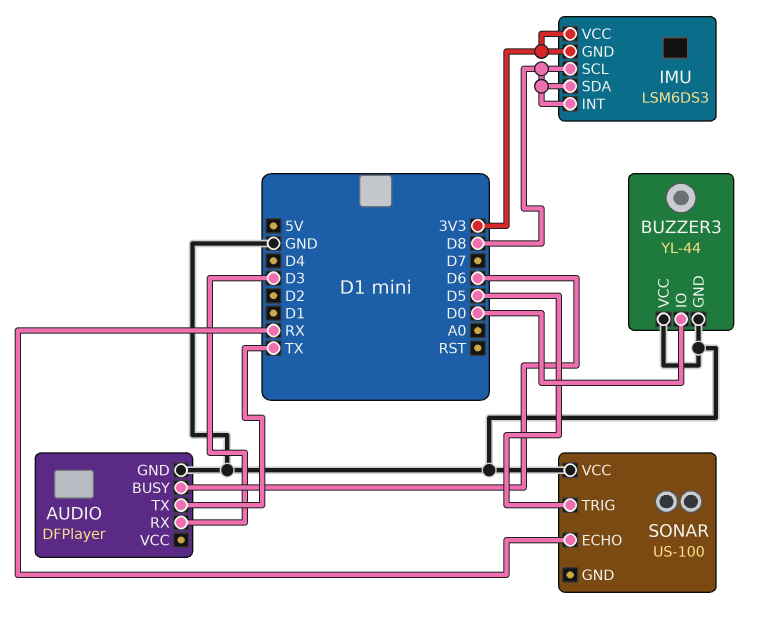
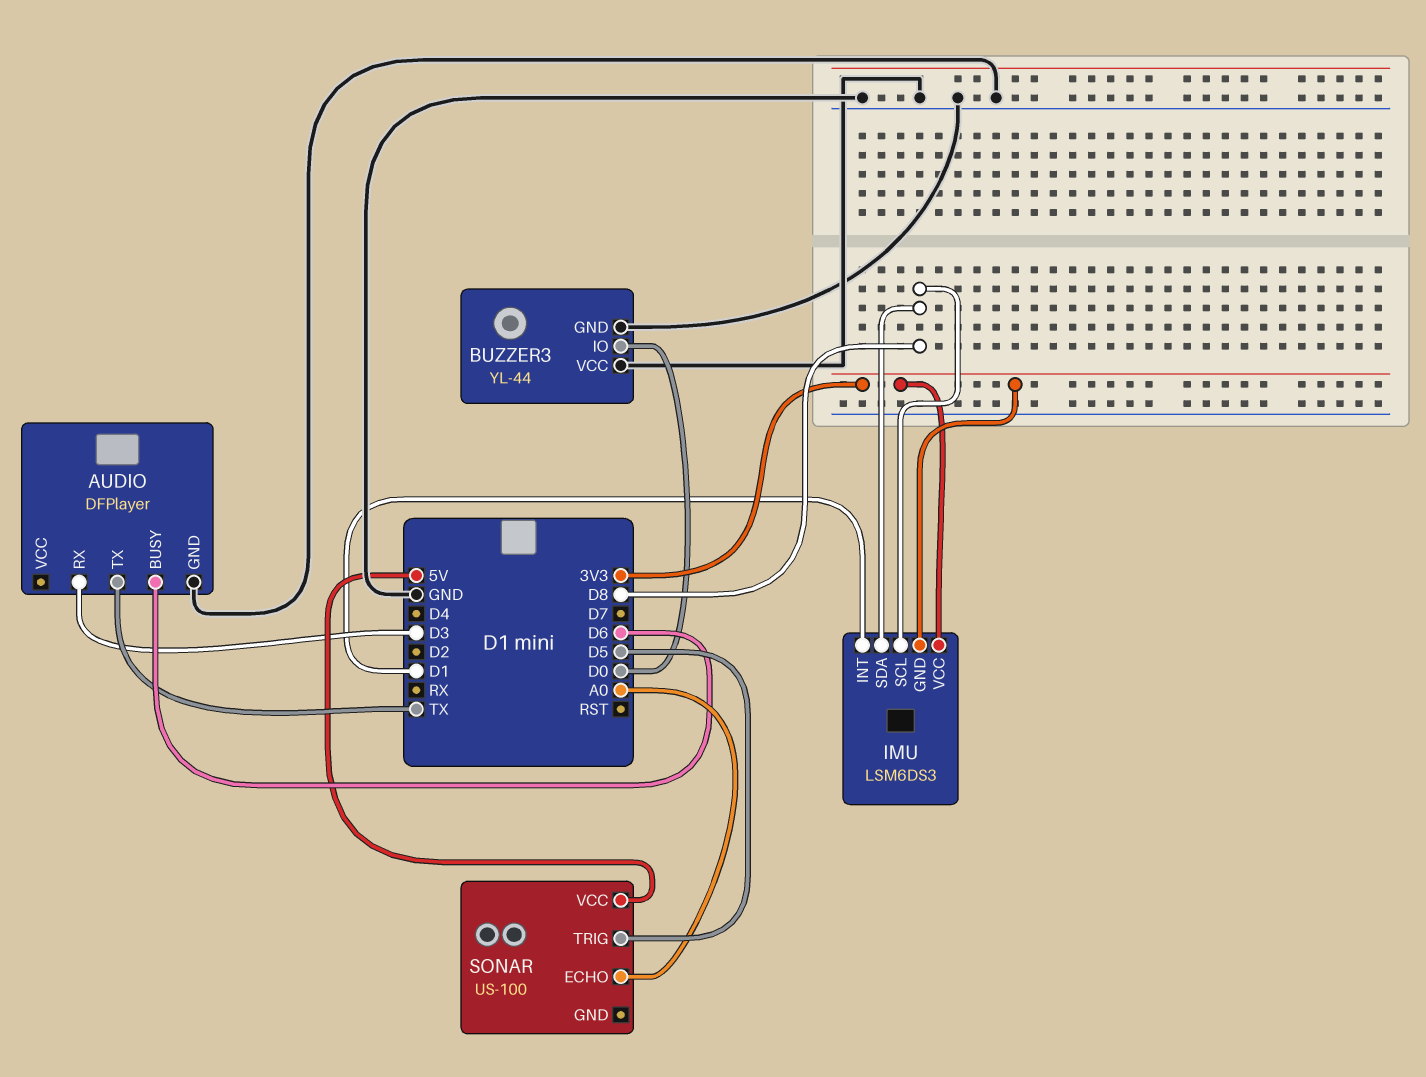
IMU pin INT: D8 -> D1
SONAR pin ECHO: RX -> A0
SONAR pin VCC: GND -> 5V

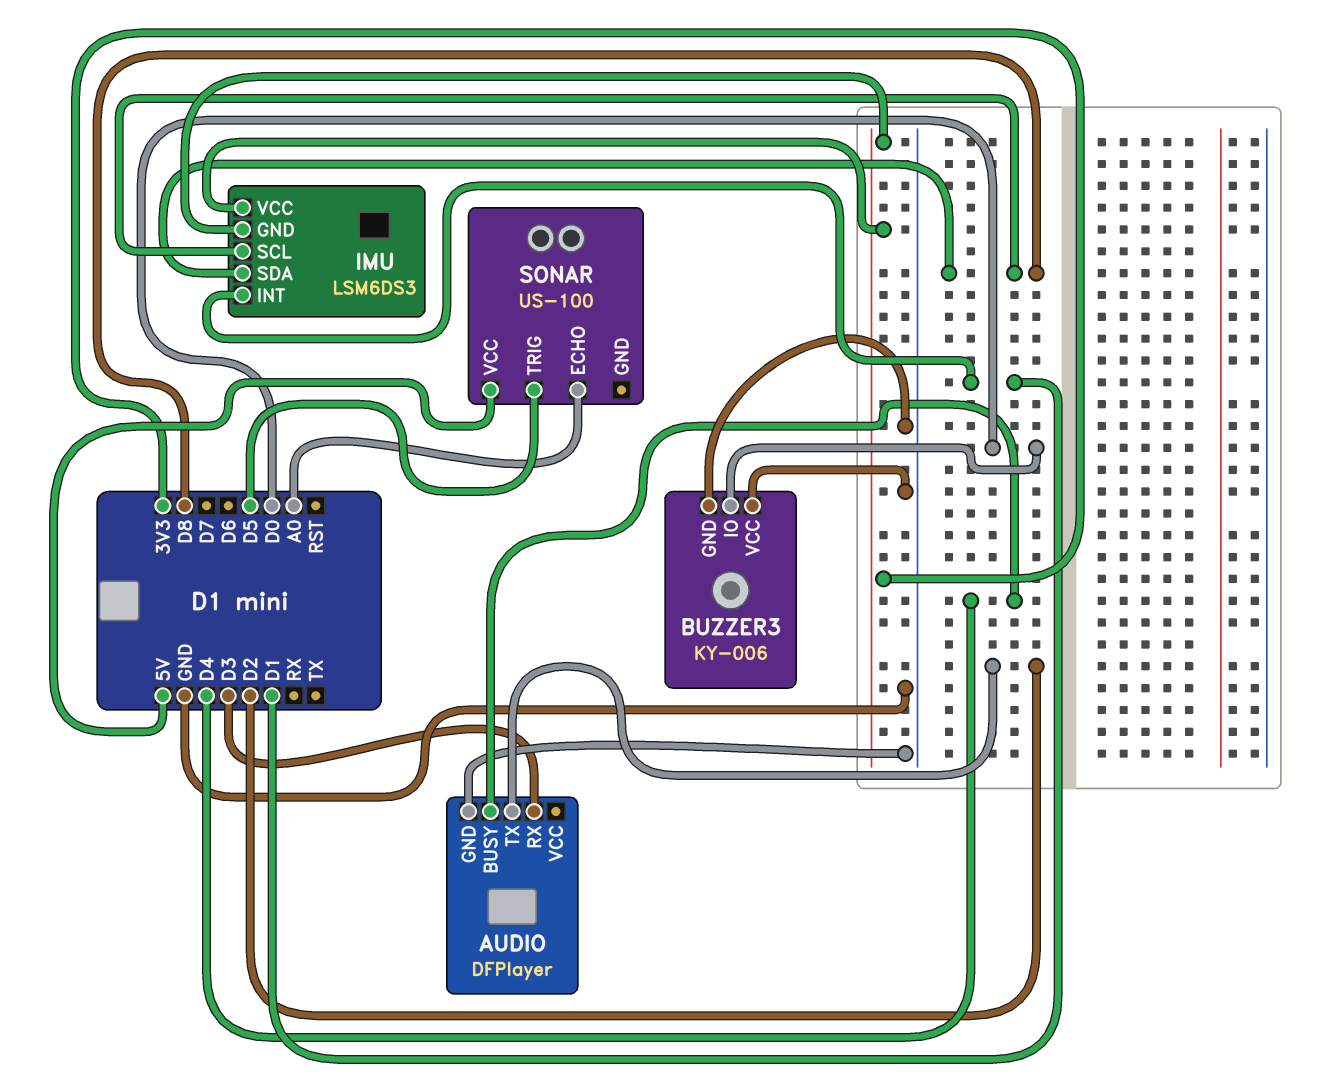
AUDIO pin BUSY: D6 -> D4
AUDIO pin TX: TX -> D2
BUZZER3: YL-44 -> KY-006

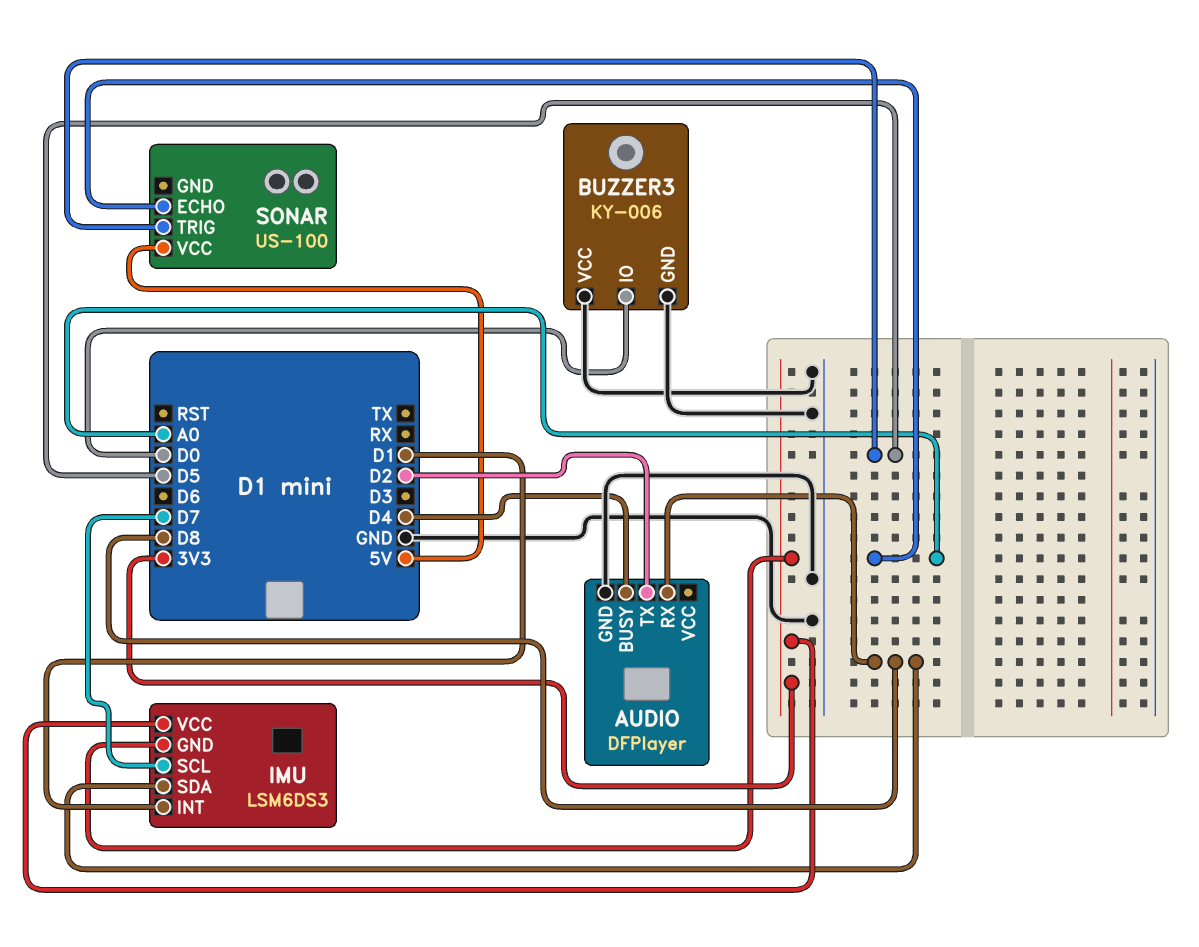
AUDIO pin RX: D3 -> D8
IMU pin SCL: D8 -> D7

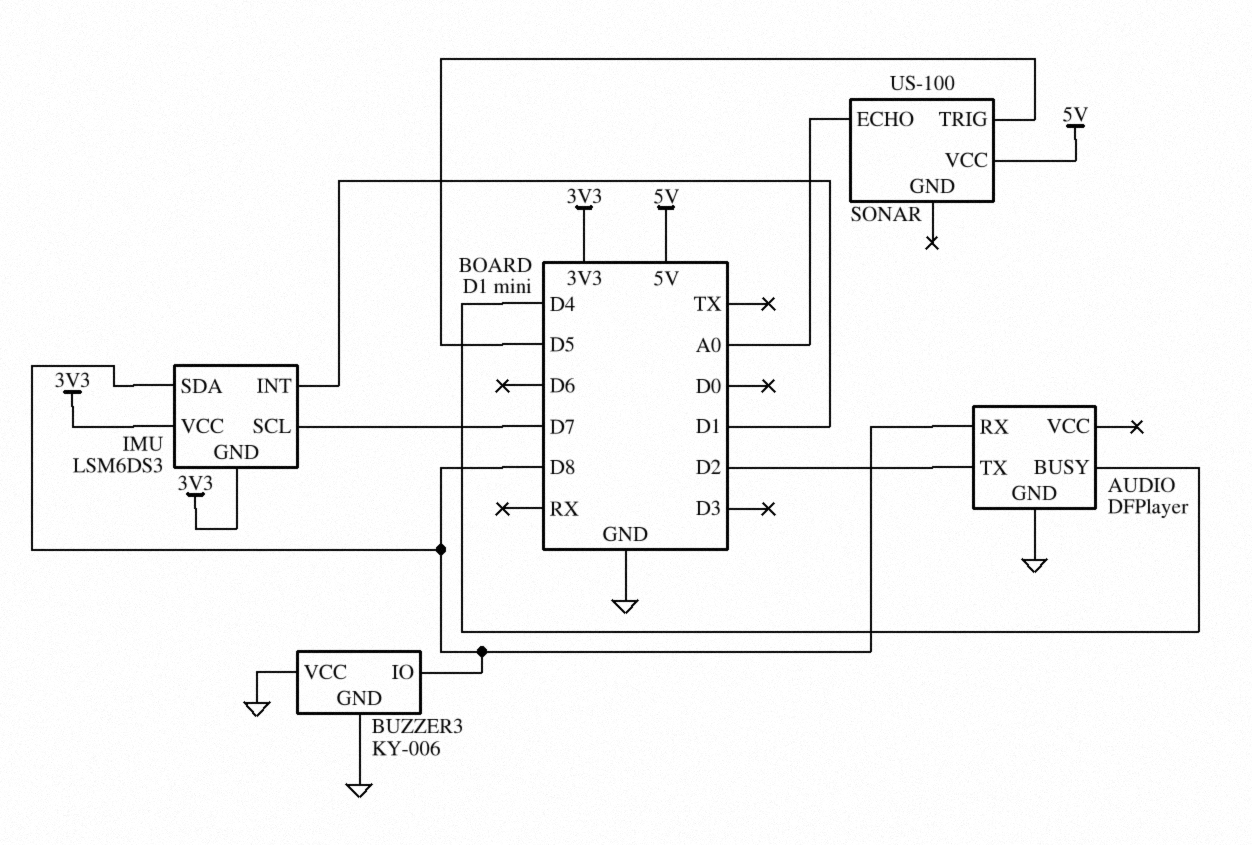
BUZZER3 pin IO: D0 -> D8

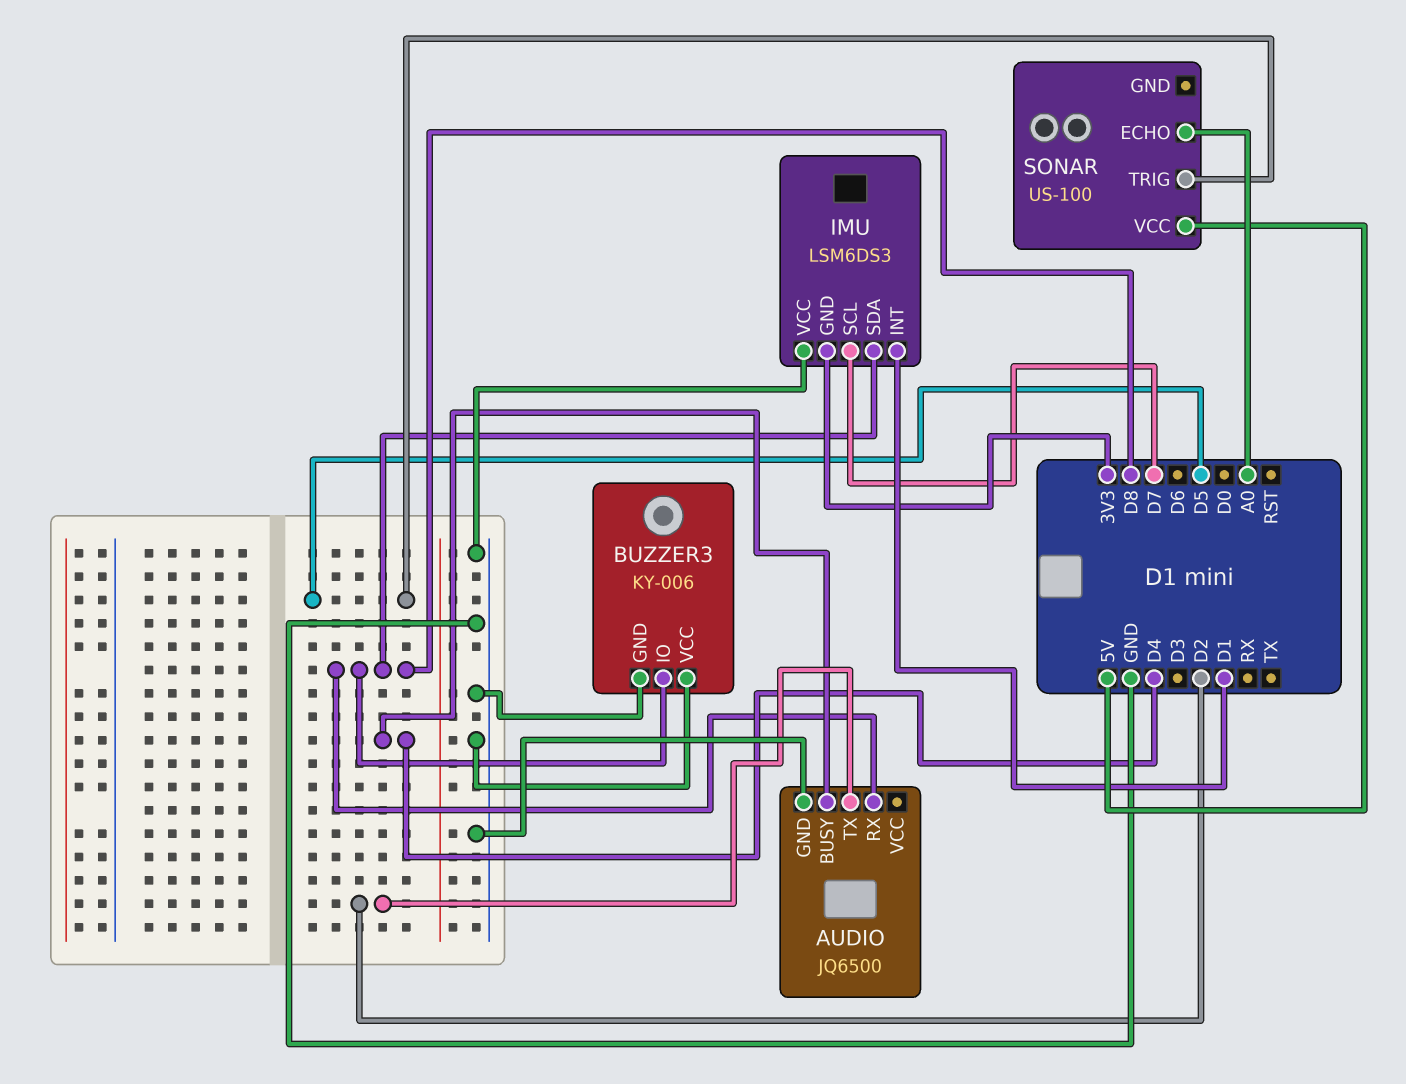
AUDIO: DFPlayer -> JQ6500
IMU pin VCC: 3V3 -> GND

